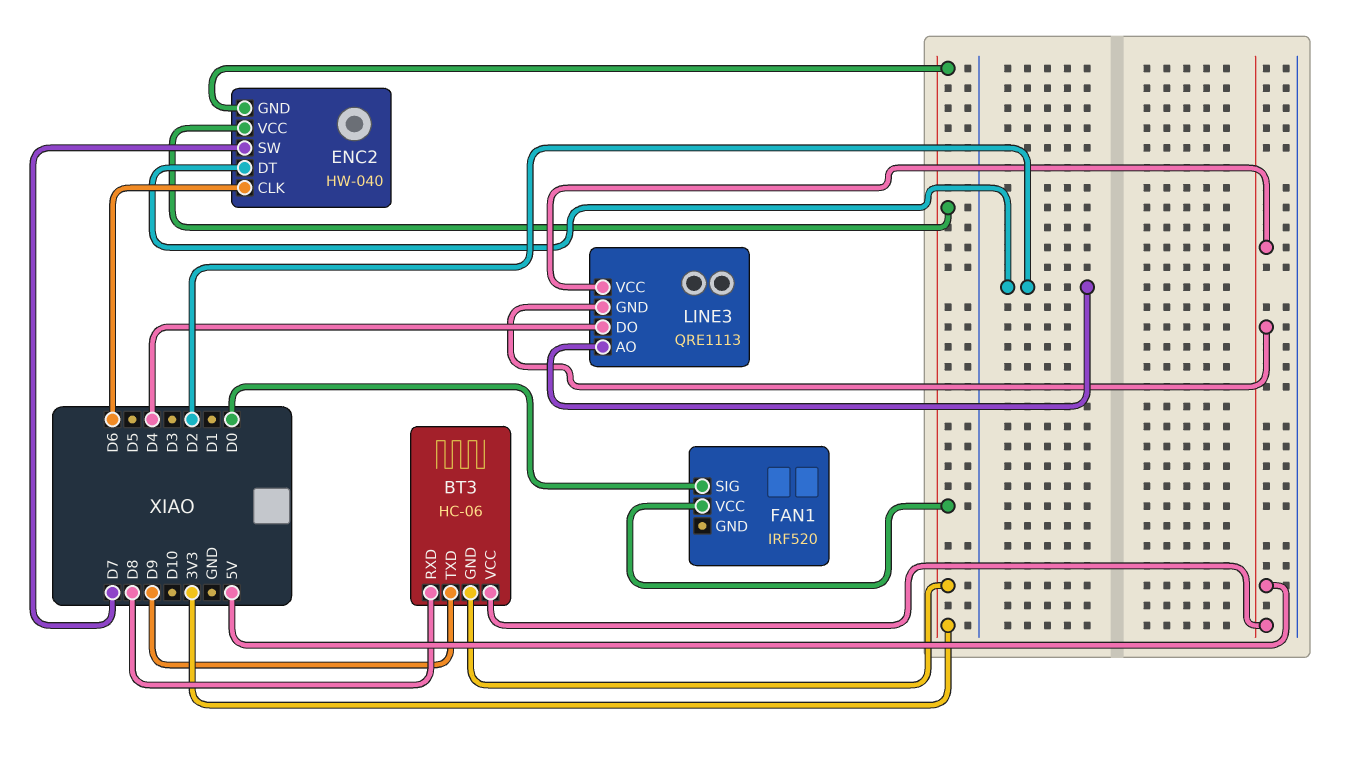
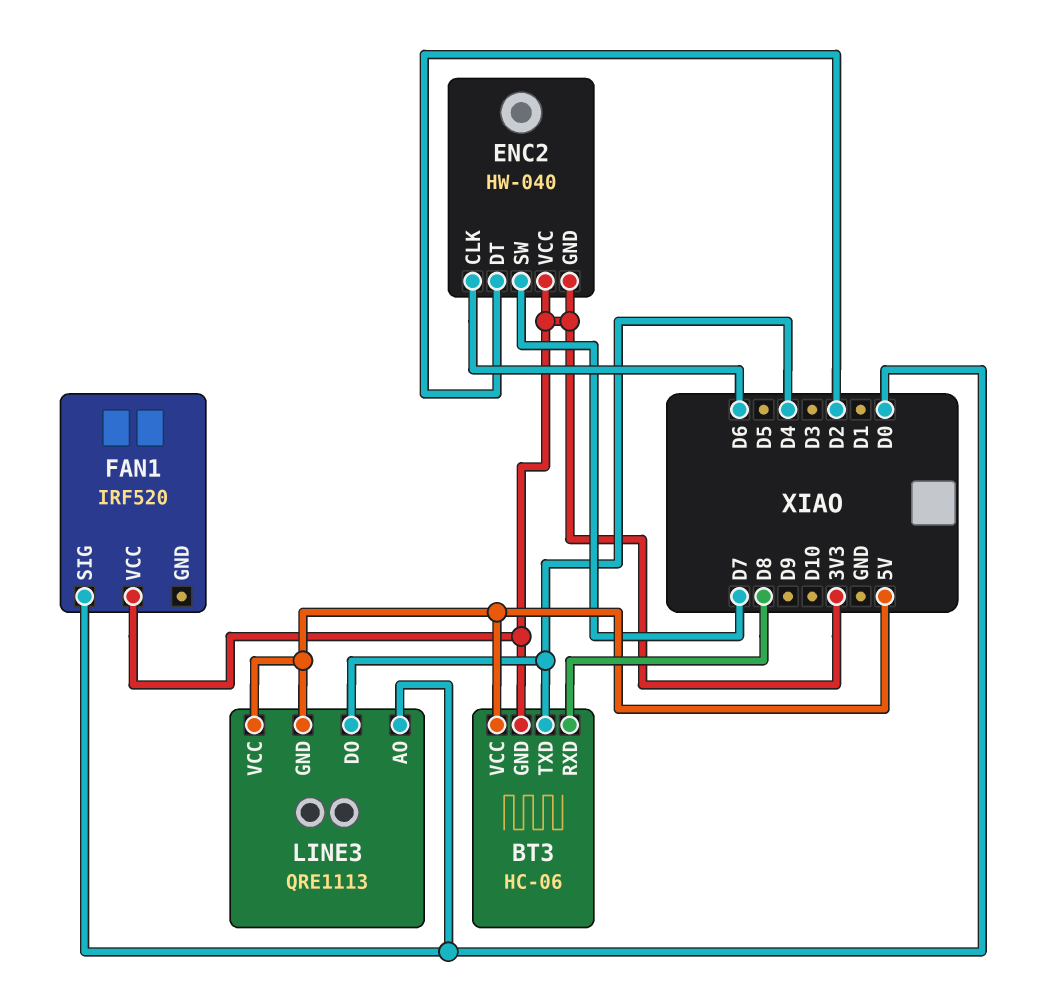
BT3 pin TXD: D9 -> D4
LINE3 pin AO: D2 -> D0

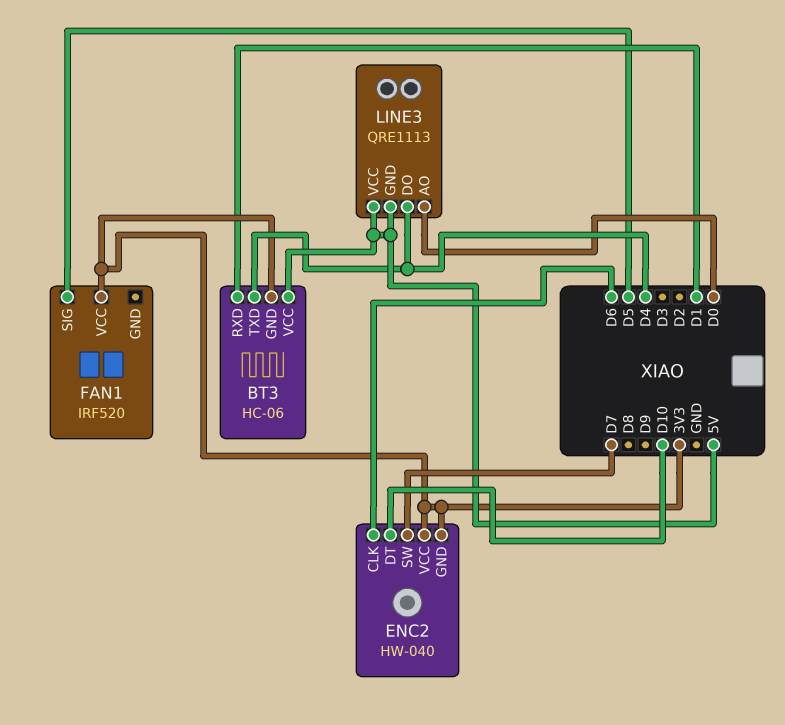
BT3 pin RXD: D8 -> D1
ENC2 pin DT: D2 -> D10
FAN1 pin SIG: D0 -> D5

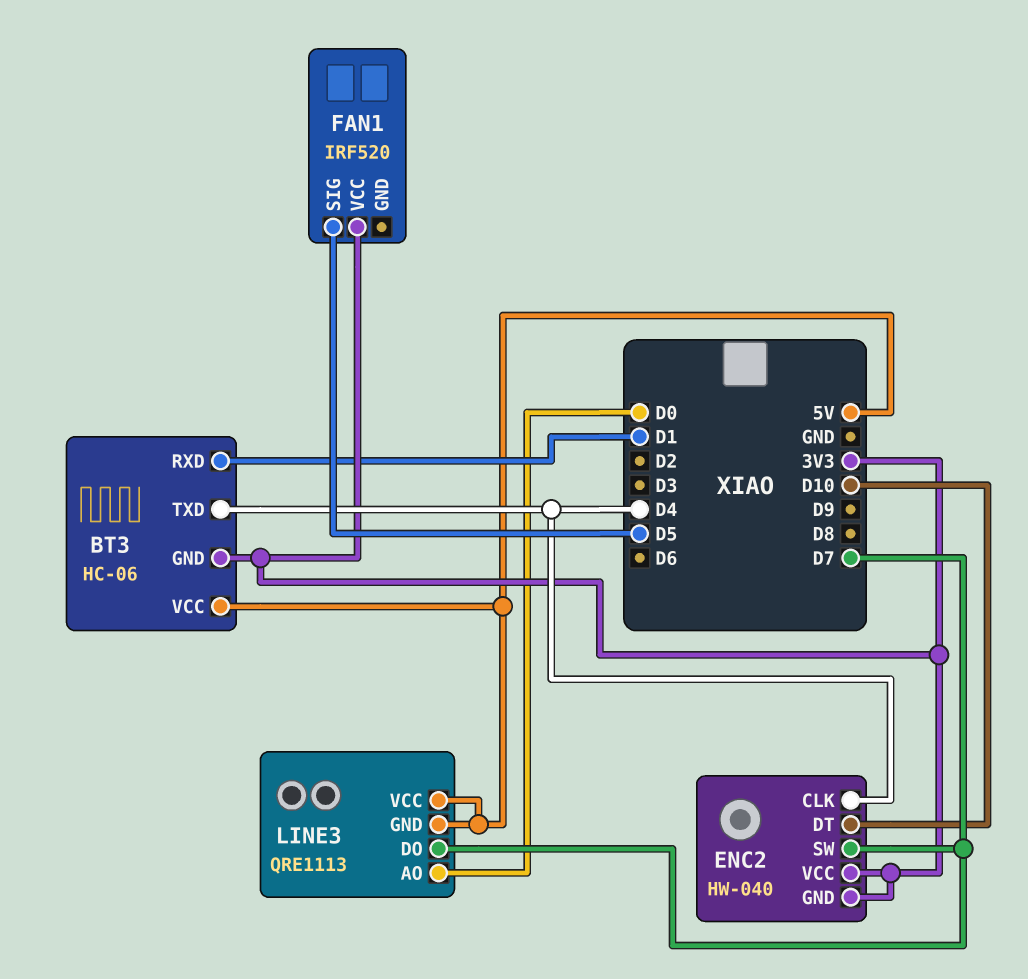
ENC2 pin CLK: D6 -> D4
LINE3 pin DO: D4 -> D7

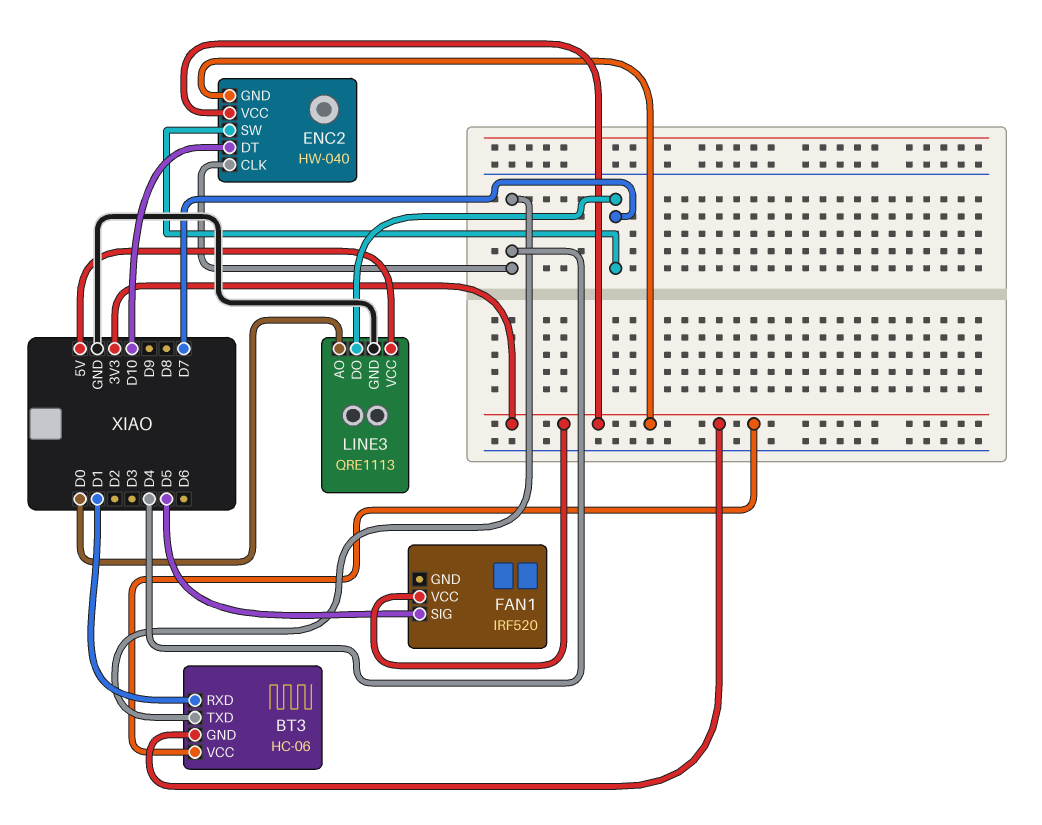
BT3 pin VCC: 5V -> 3V3
LINE3 pin GND: 5V -> GND

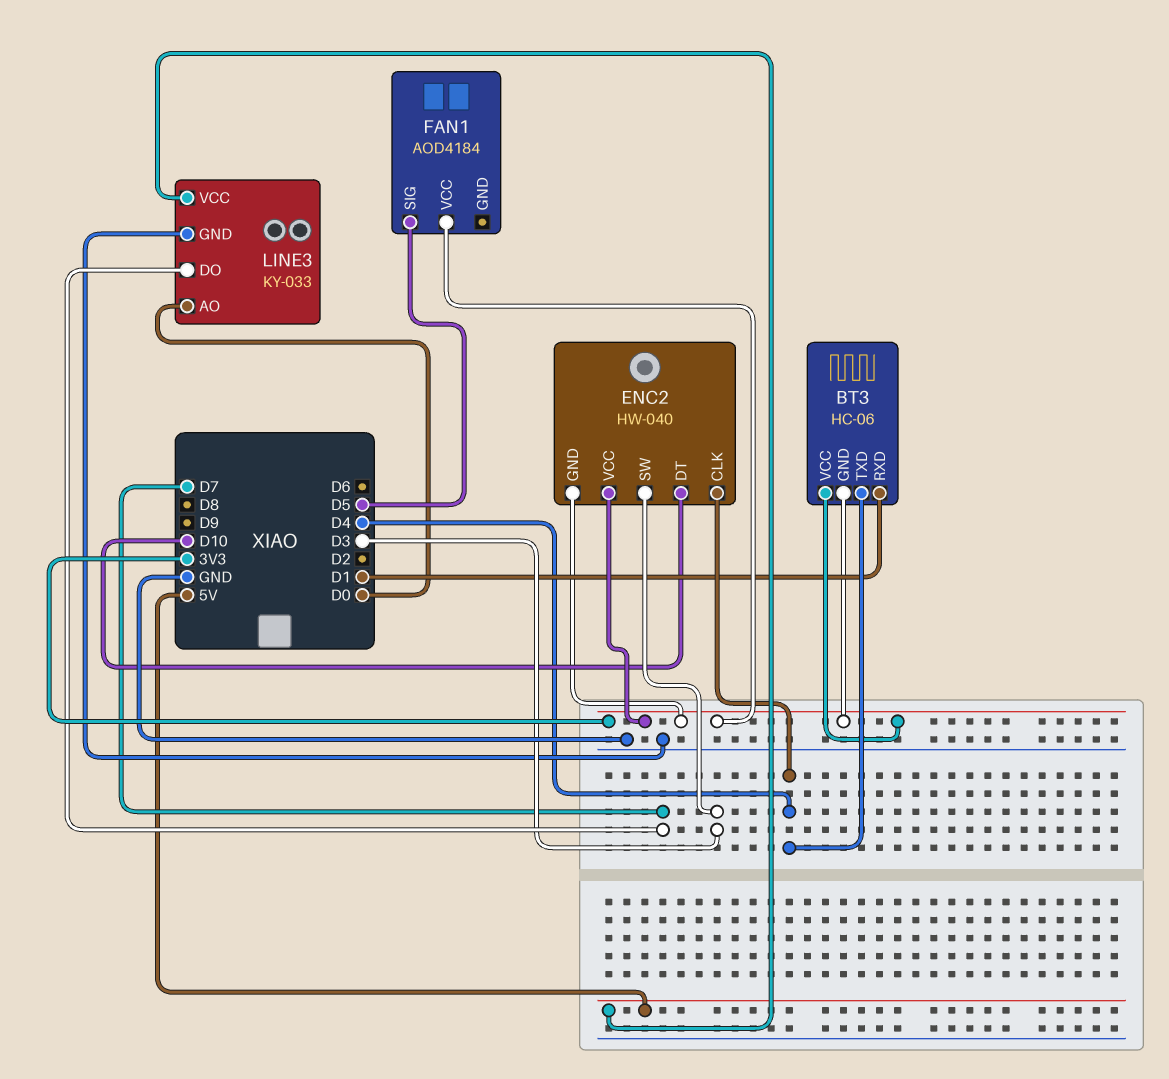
ENC2 pin SW: D7 -> D3
FAN1: IRF520 -> AOD4184
LINE3: QRE1113 -> KY-033

